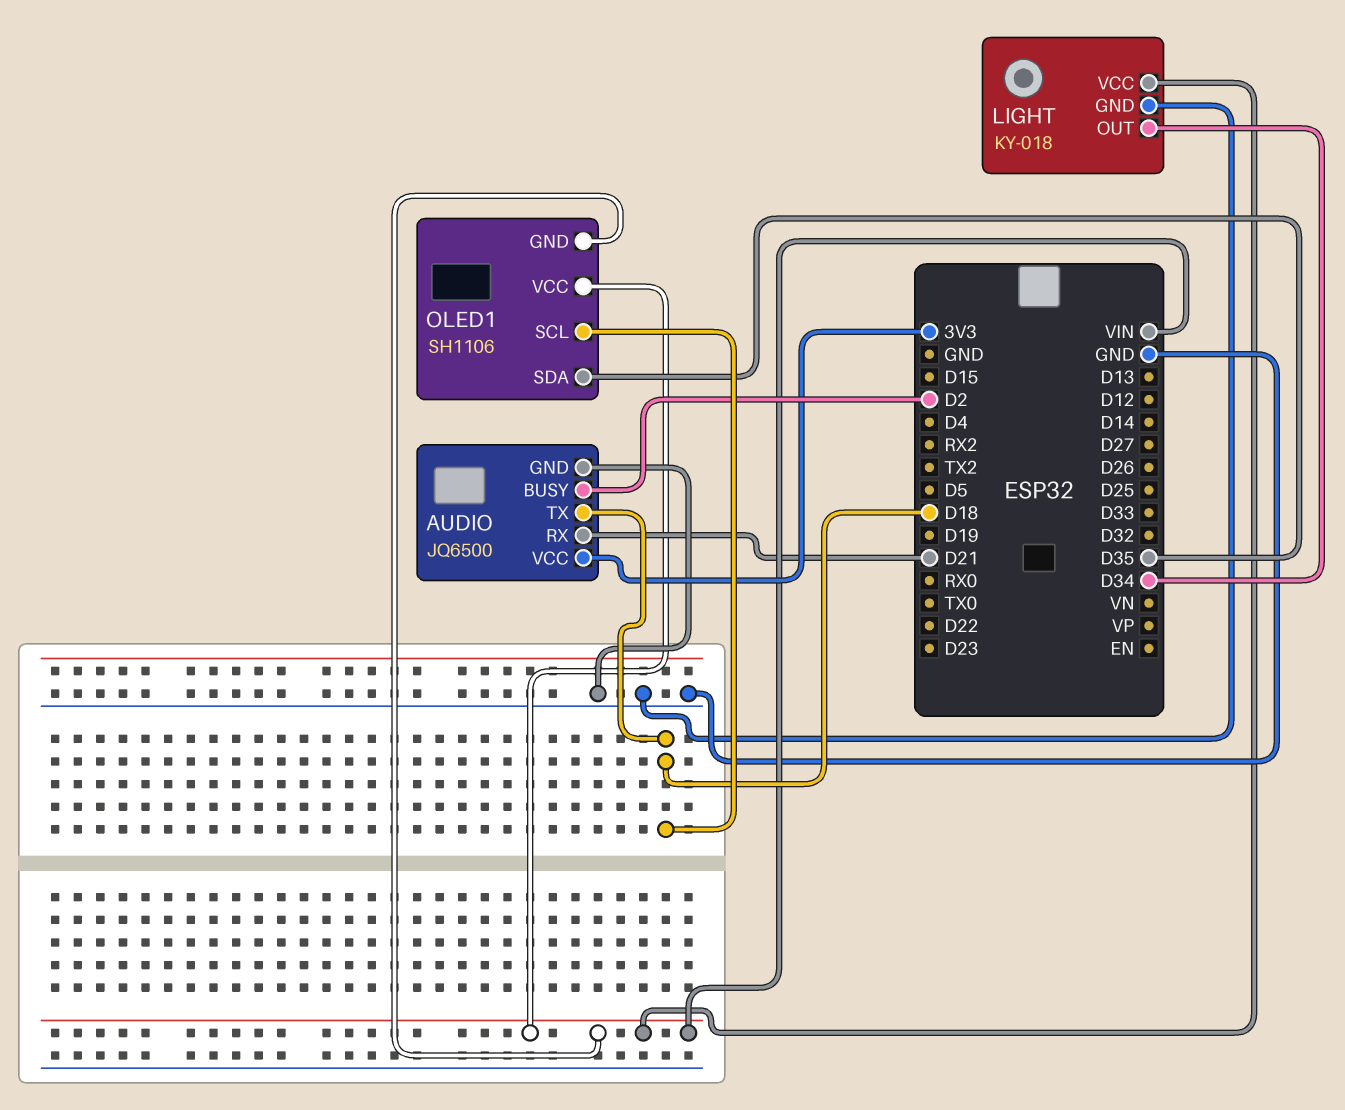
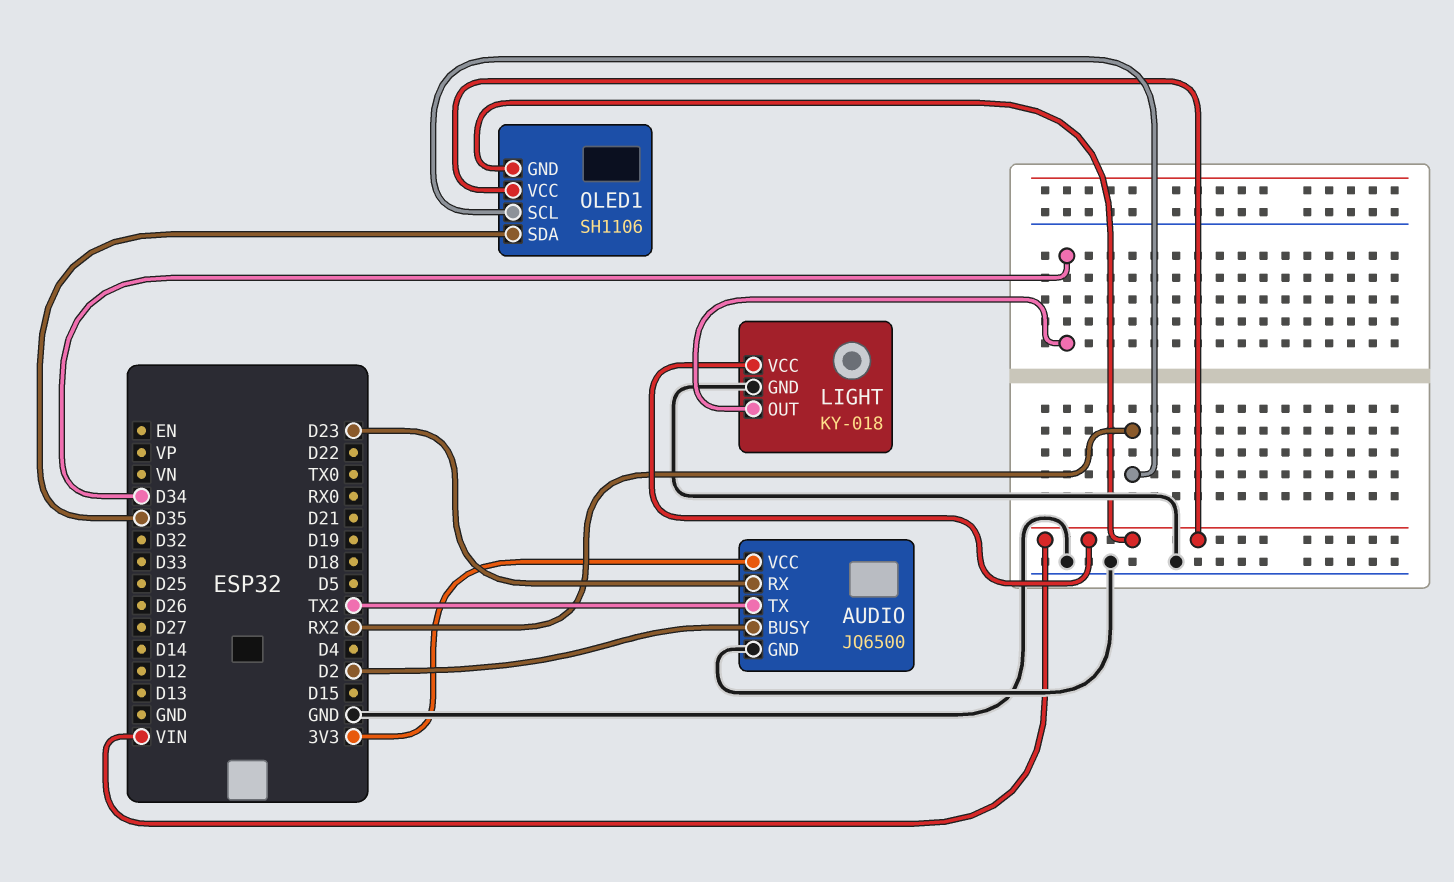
AUDIO pin RX: D21 -> D23
AUDIO pin TX: D18 -> TX2
OLED1 pin SCL: D18 -> RX2

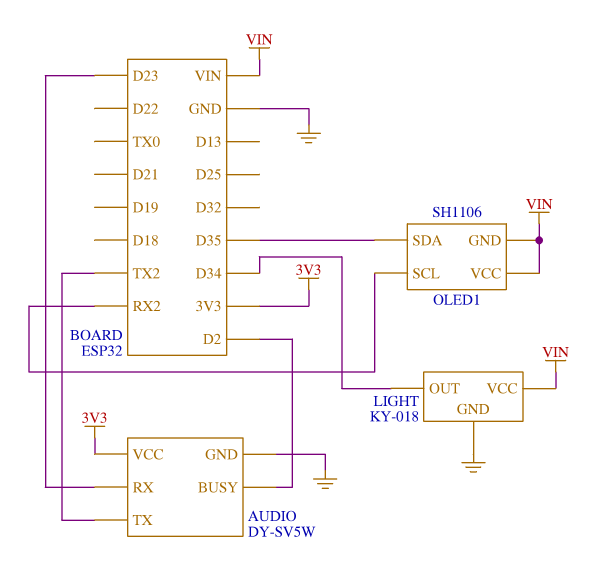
AUDIO: JQ6500 -> DY-SV5W

